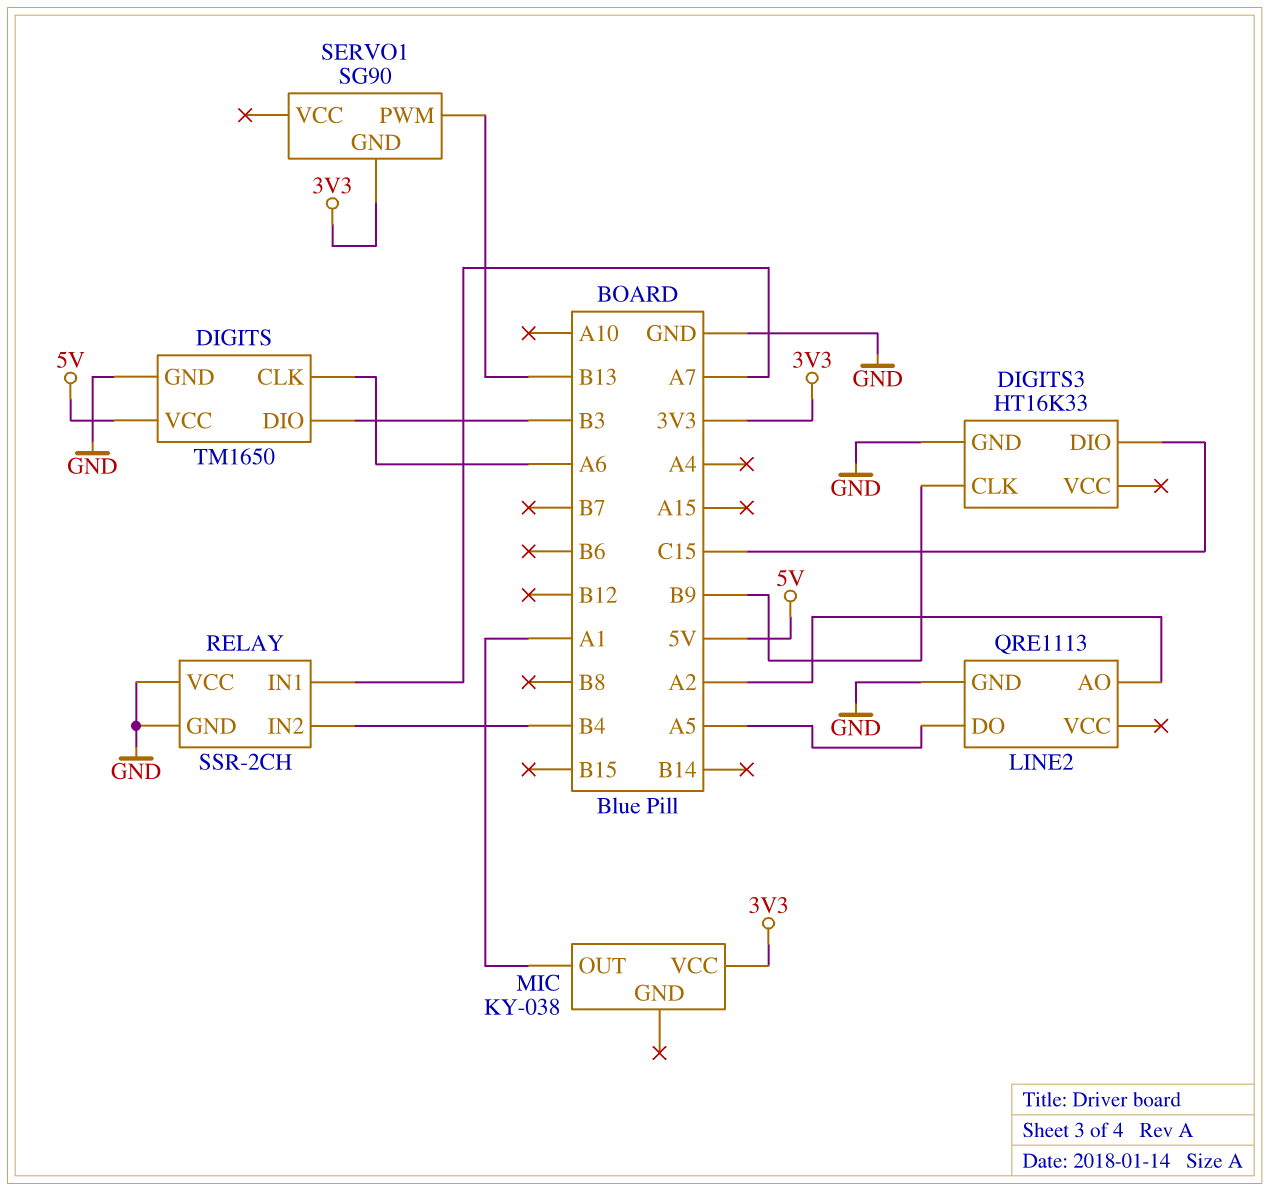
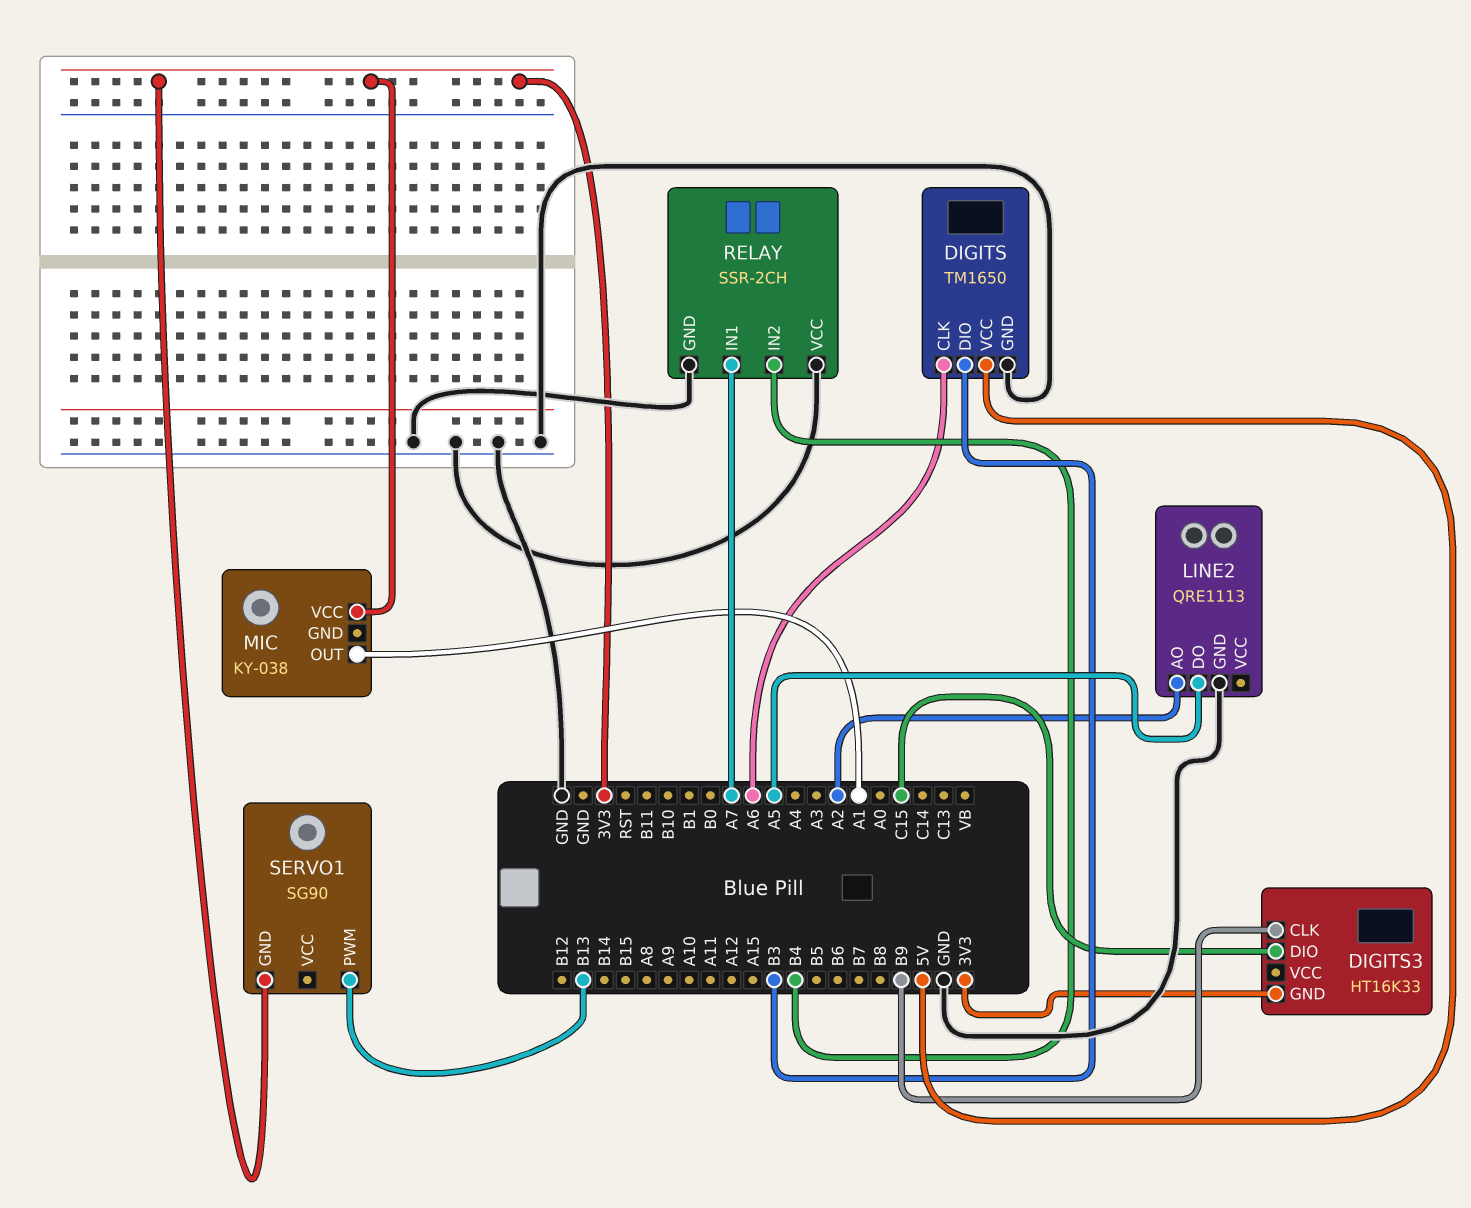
DIGITS3 pin GND: GND -> 3V3

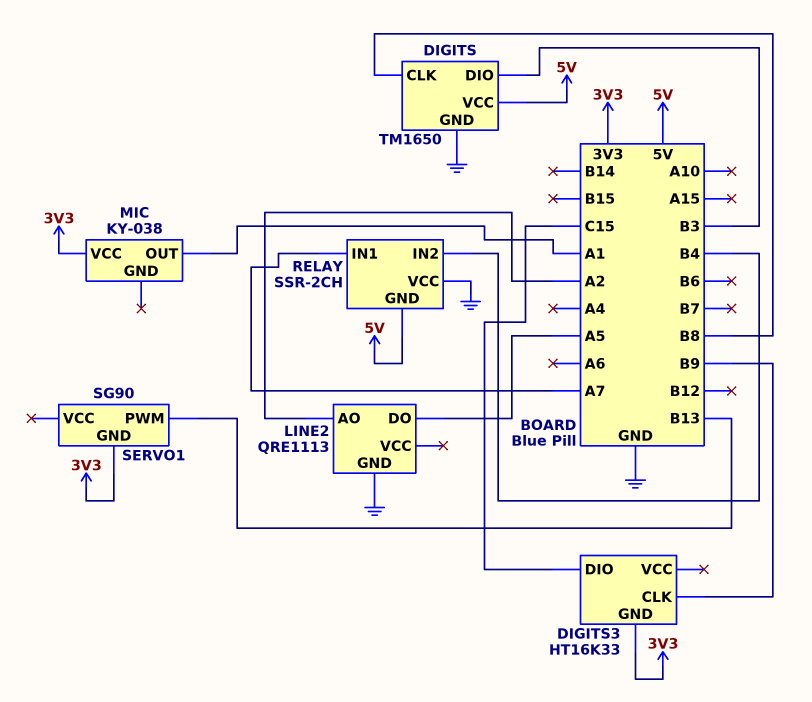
DIGITS pin CLK: A6 -> B8
RELAY pin GND: GND -> 5V

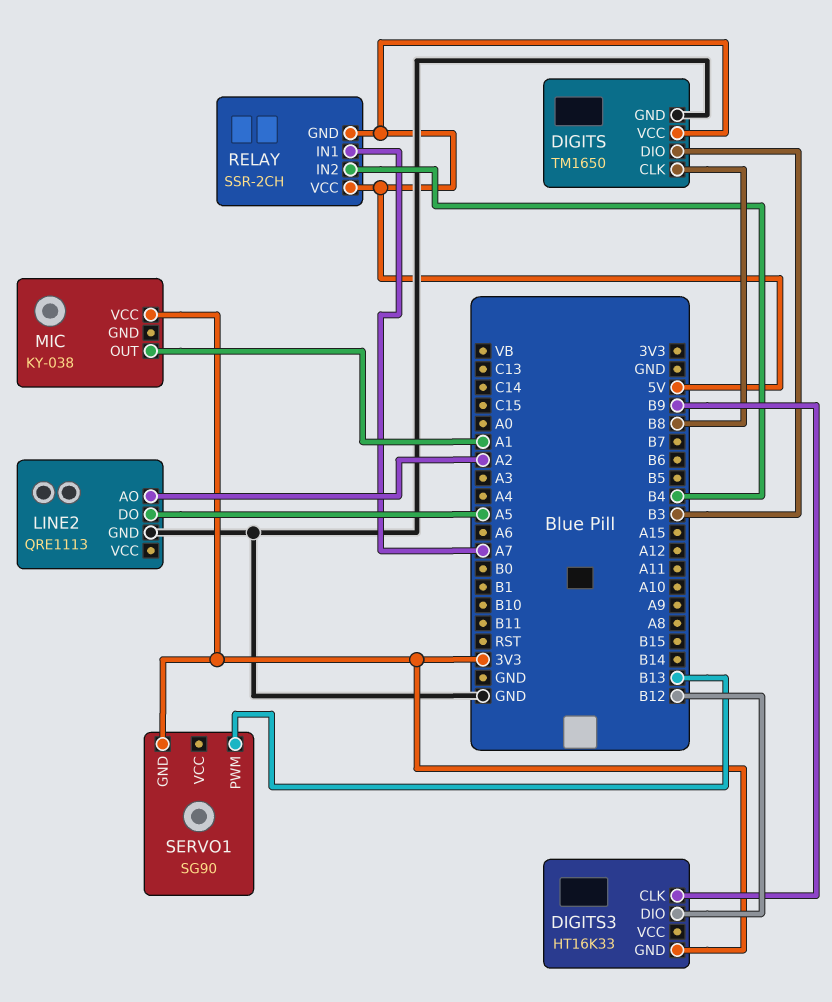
DIGITS3 pin DIO: C15 -> B12
RELAY pin VCC: GND -> 5V

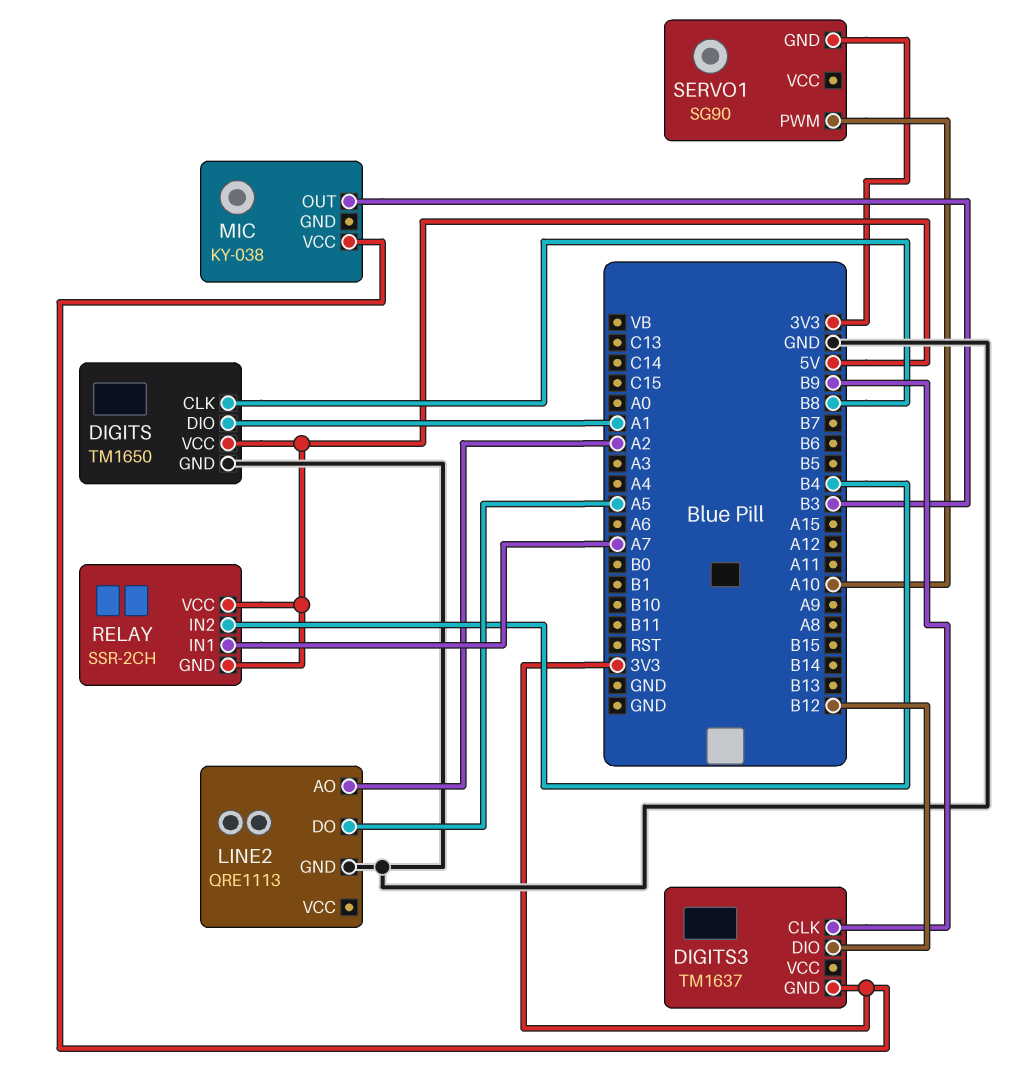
DIGITS pin DIO: B3 -> A1
DIGITS3: HT16K33 -> TM1637
MIC pin OUT: A1 -> B3
SERVO1 pin PWM: B13 -> A10

